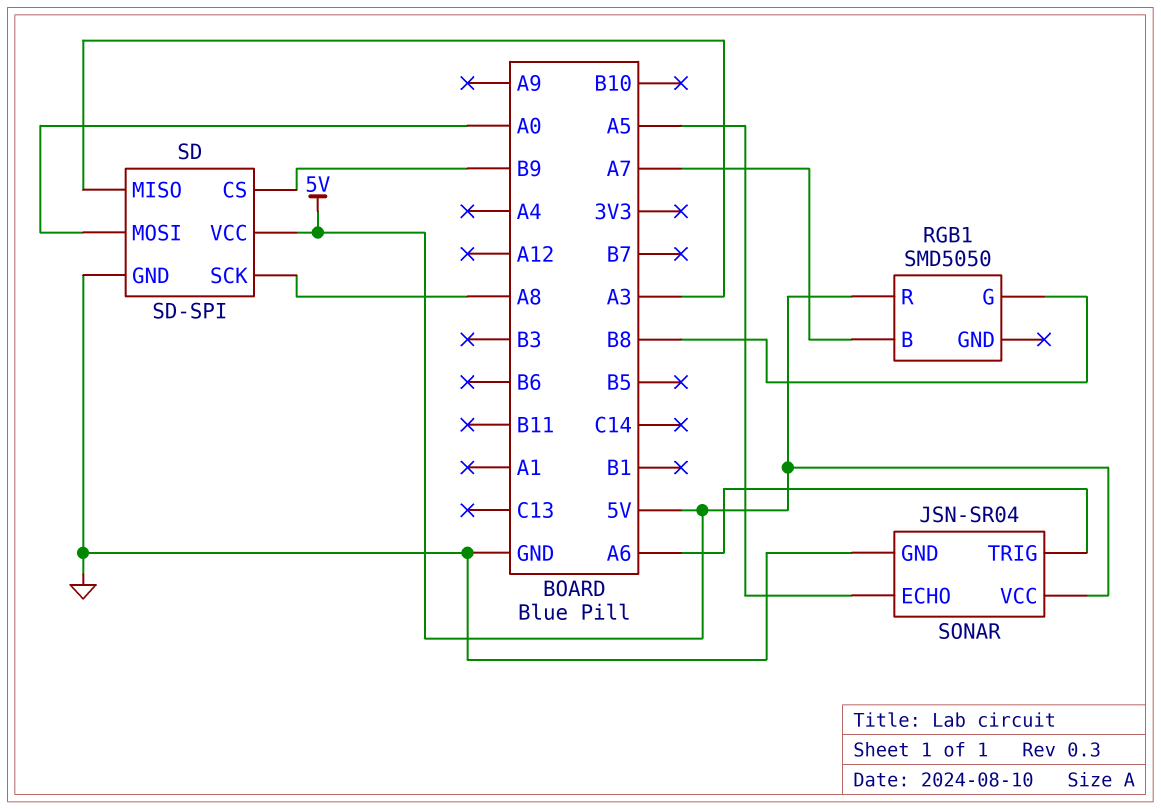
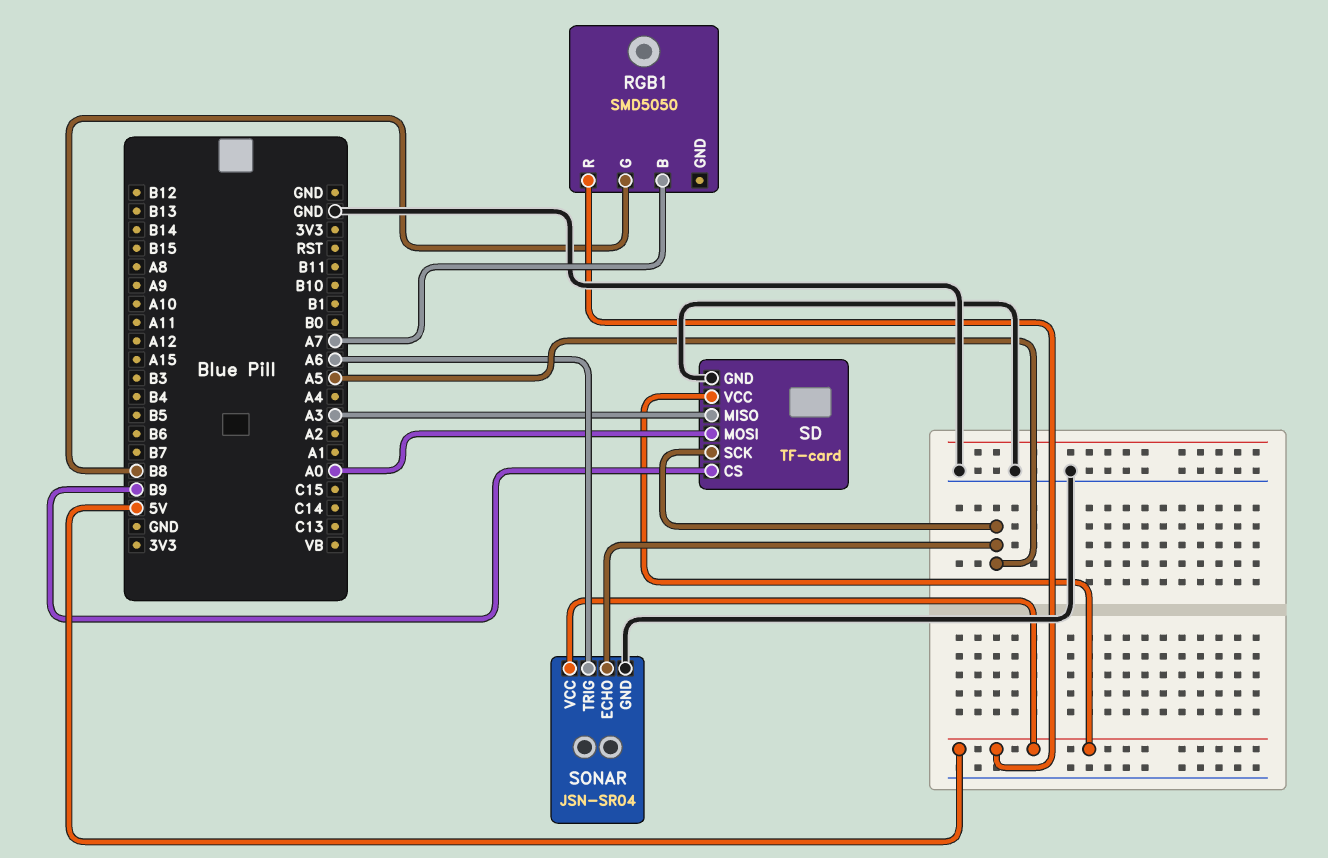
SD: SD-SPI -> TF-card
SD pin SCK: A8 -> A5

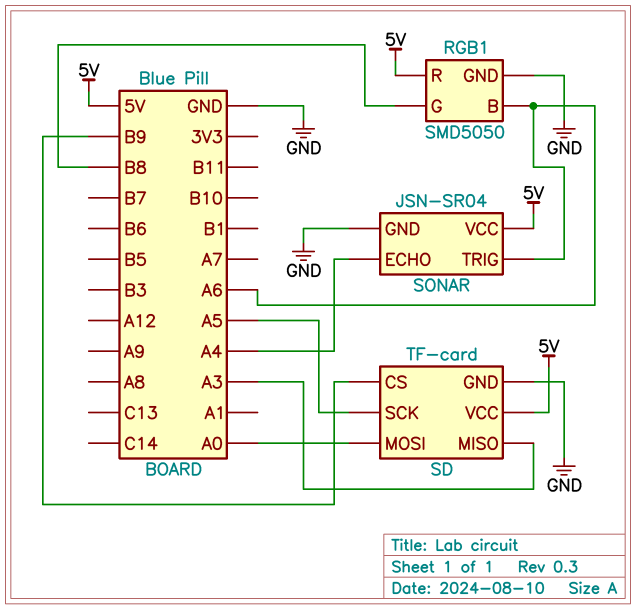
RGB1 pin B: A7 -> A6
RGB1 pin GND: none -> GND
SONAR pin ECHO: A5 -> A4

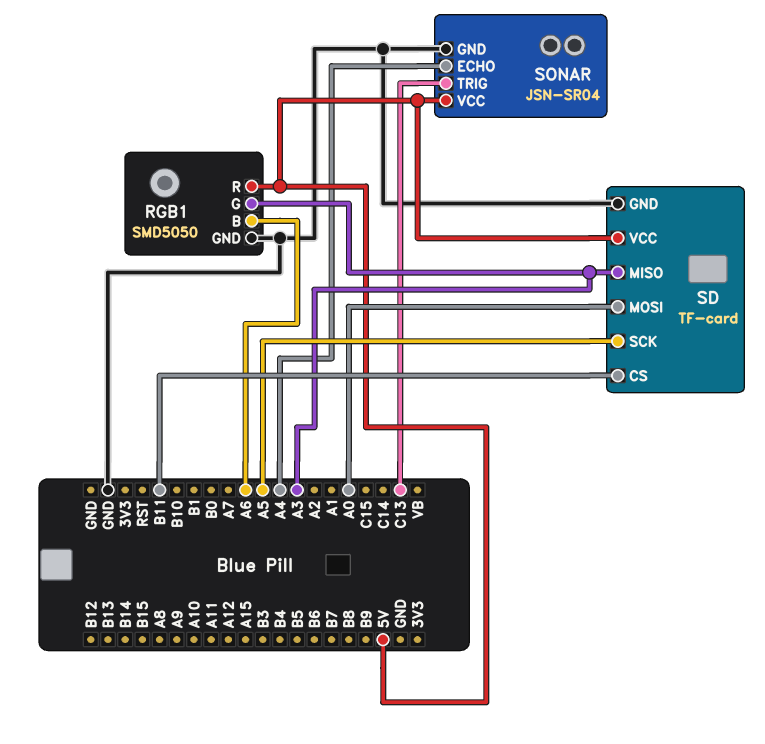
RGB1 pin G: B8 -> A3
SD pin CS: B9 -> B11
SONAR pin TRIG: A6 -> C13

